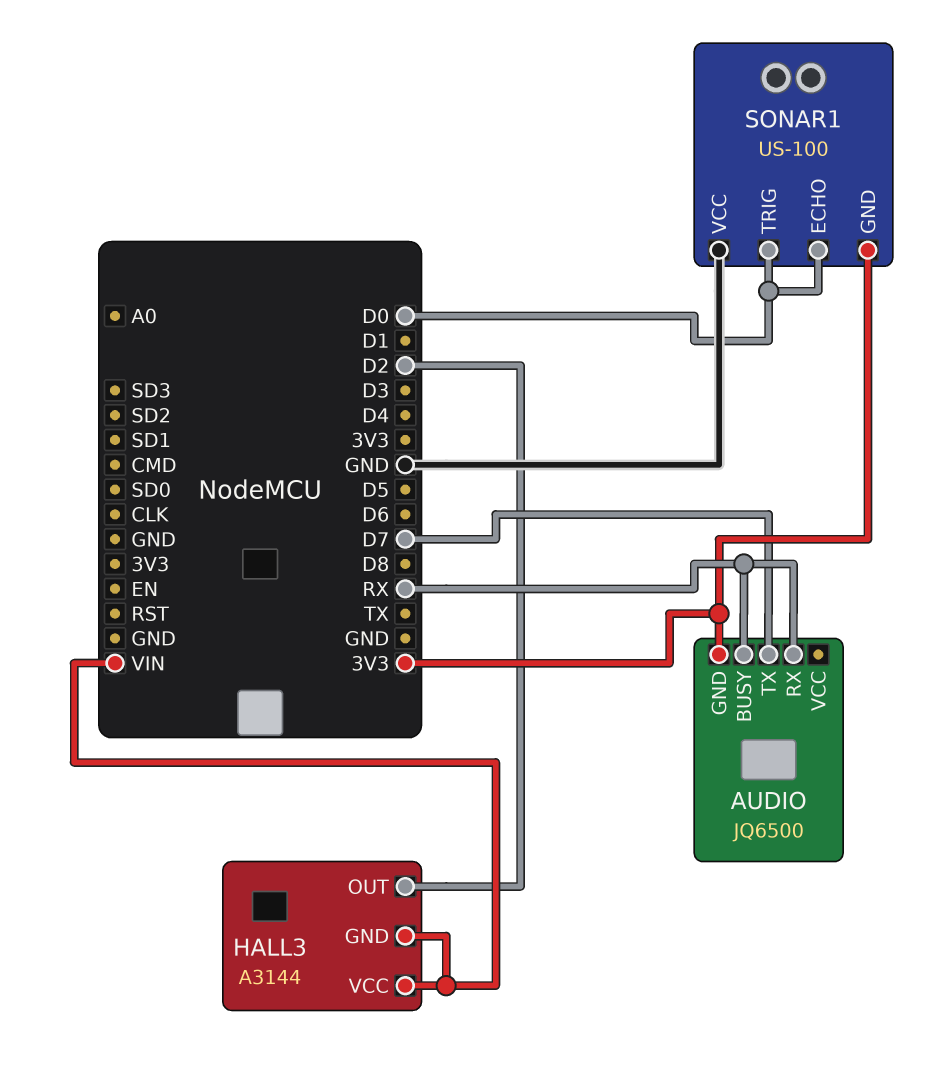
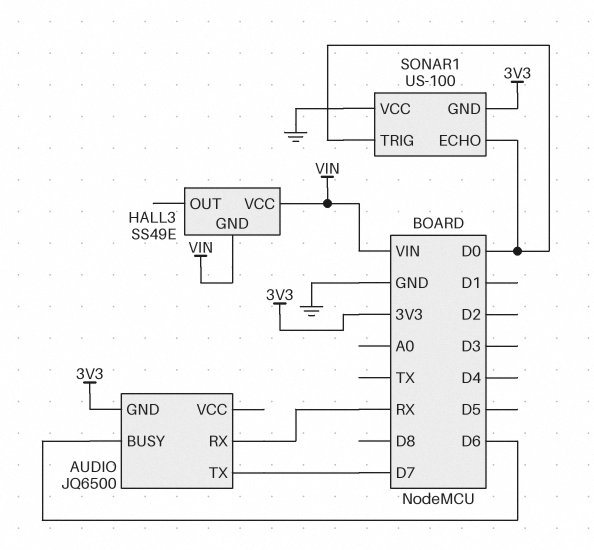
AUDIO pin BUSY: RX -> D6
HALL3: A3144 -> SS49E
HALL3 pin OUT: D2 -> none

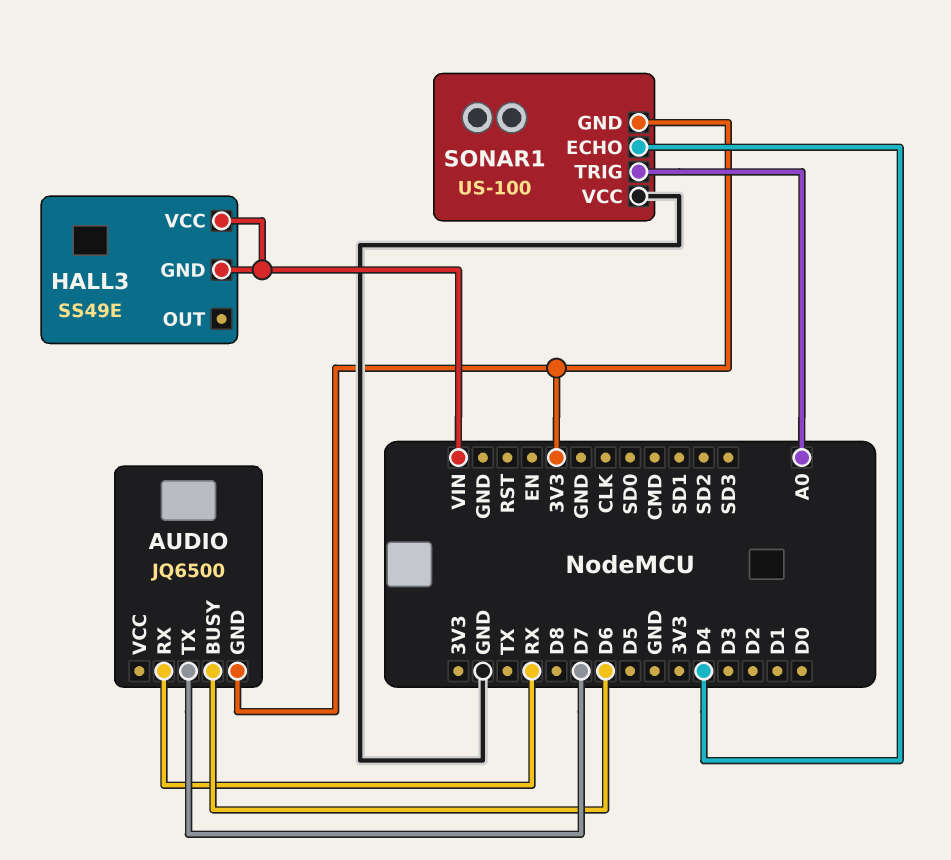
SONAR1 pin ECHO: D0 -> D4
SONAR1 pin TRIG: D0 -> A0

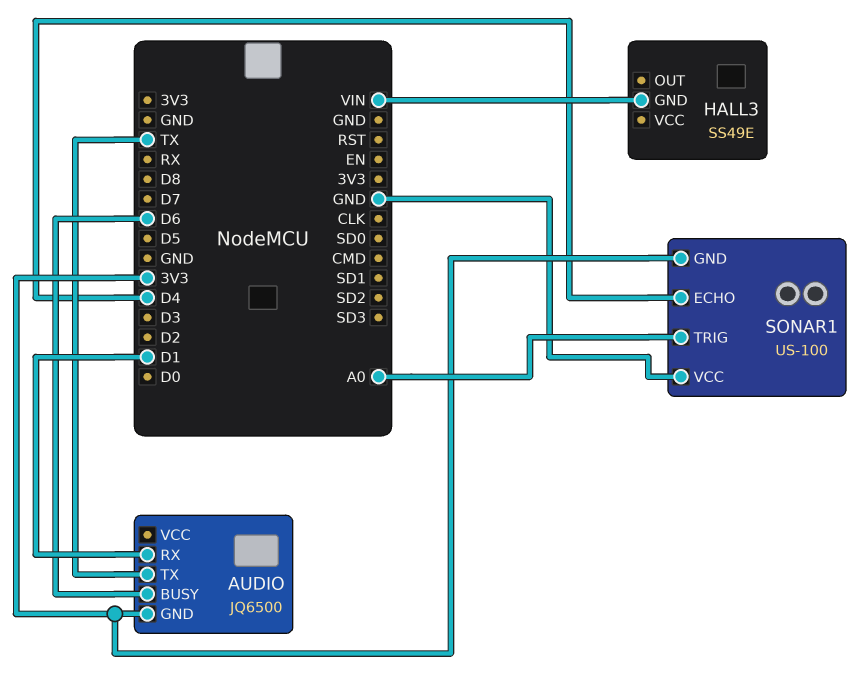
AUDIO pin RX: RX -> D1
AUDIO pin TX: D7 -> TX
HALL3 pin VCC: VIN -> none

